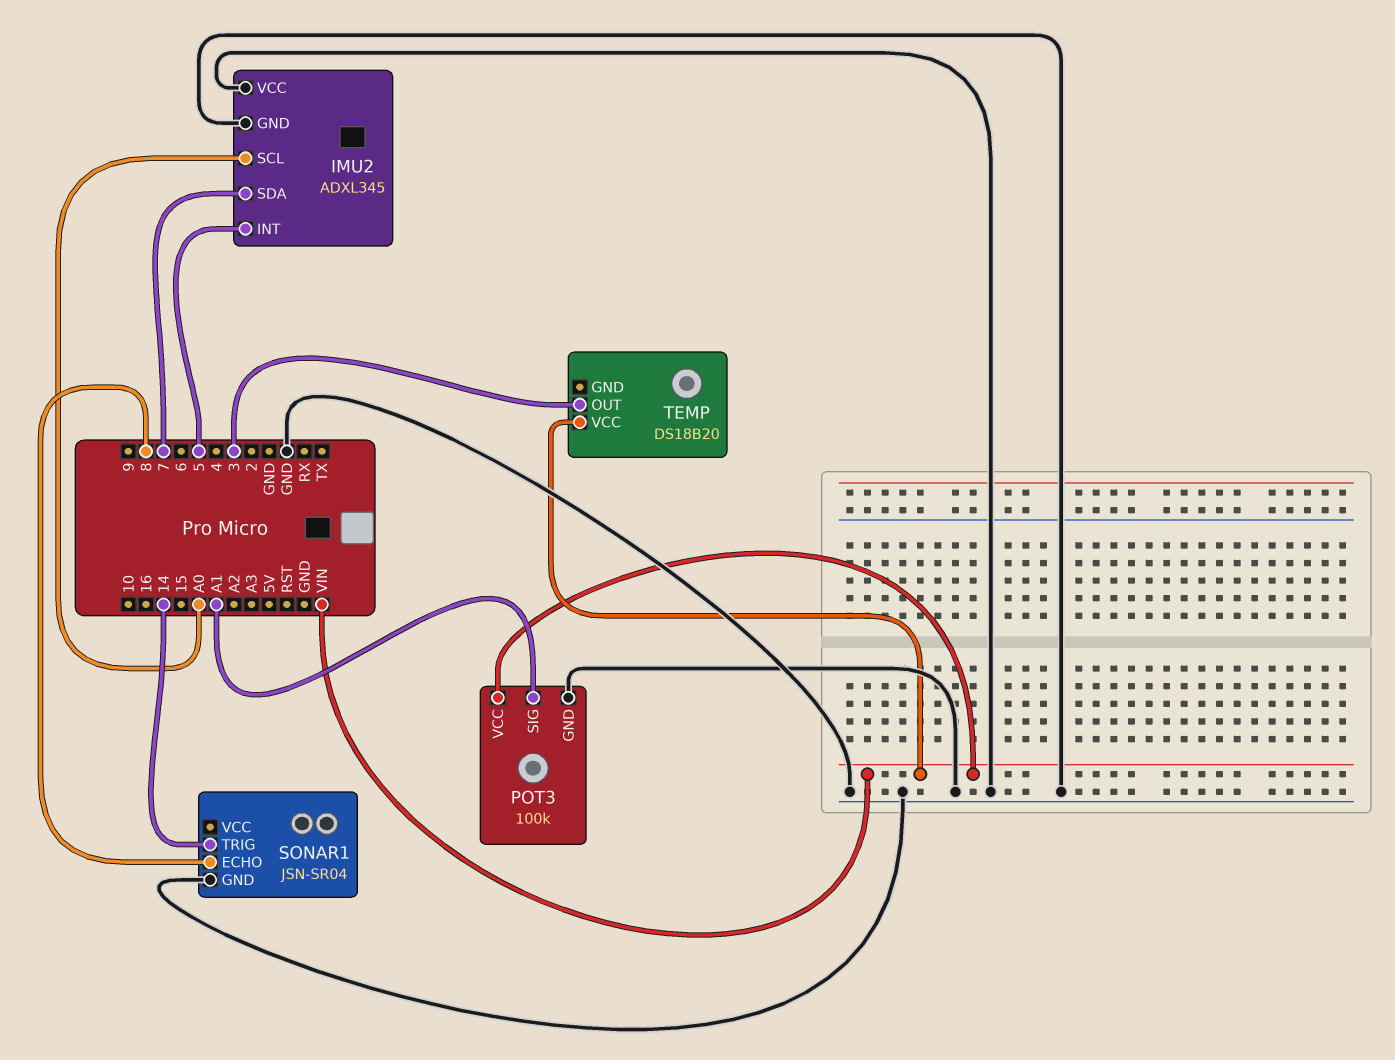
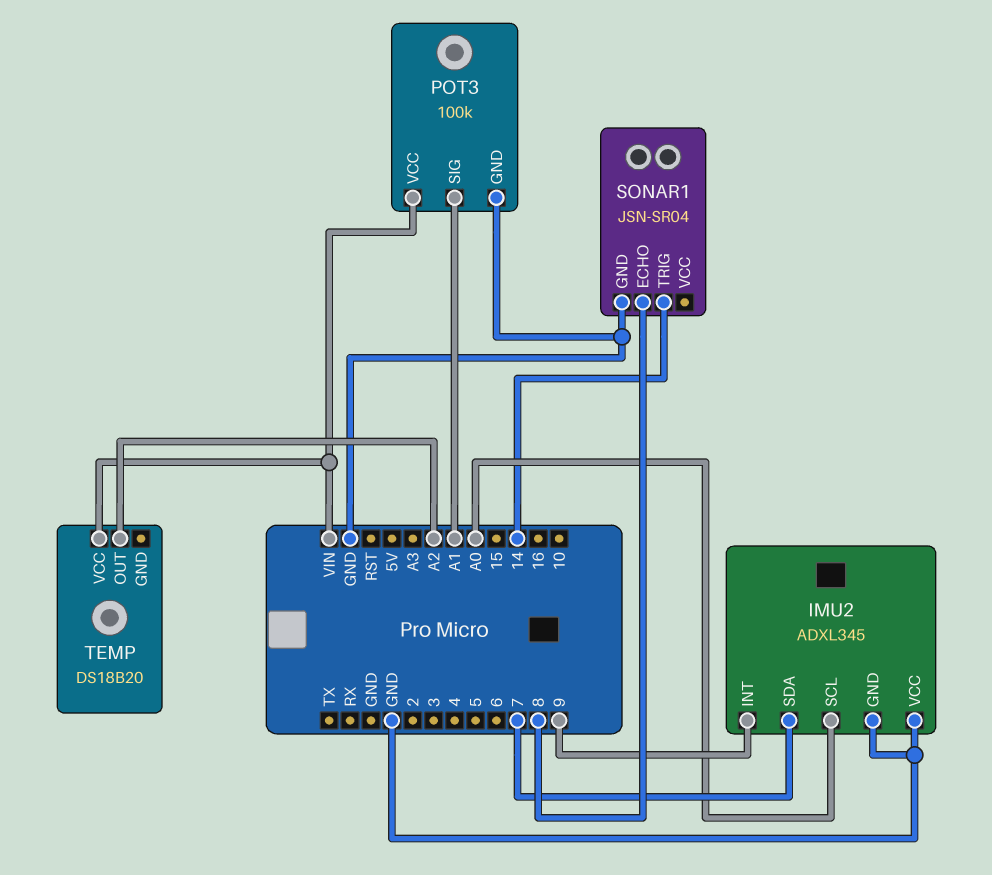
IMU2 pin INT: 5 -> 9
TEMP pin OUT: 3 -> A2

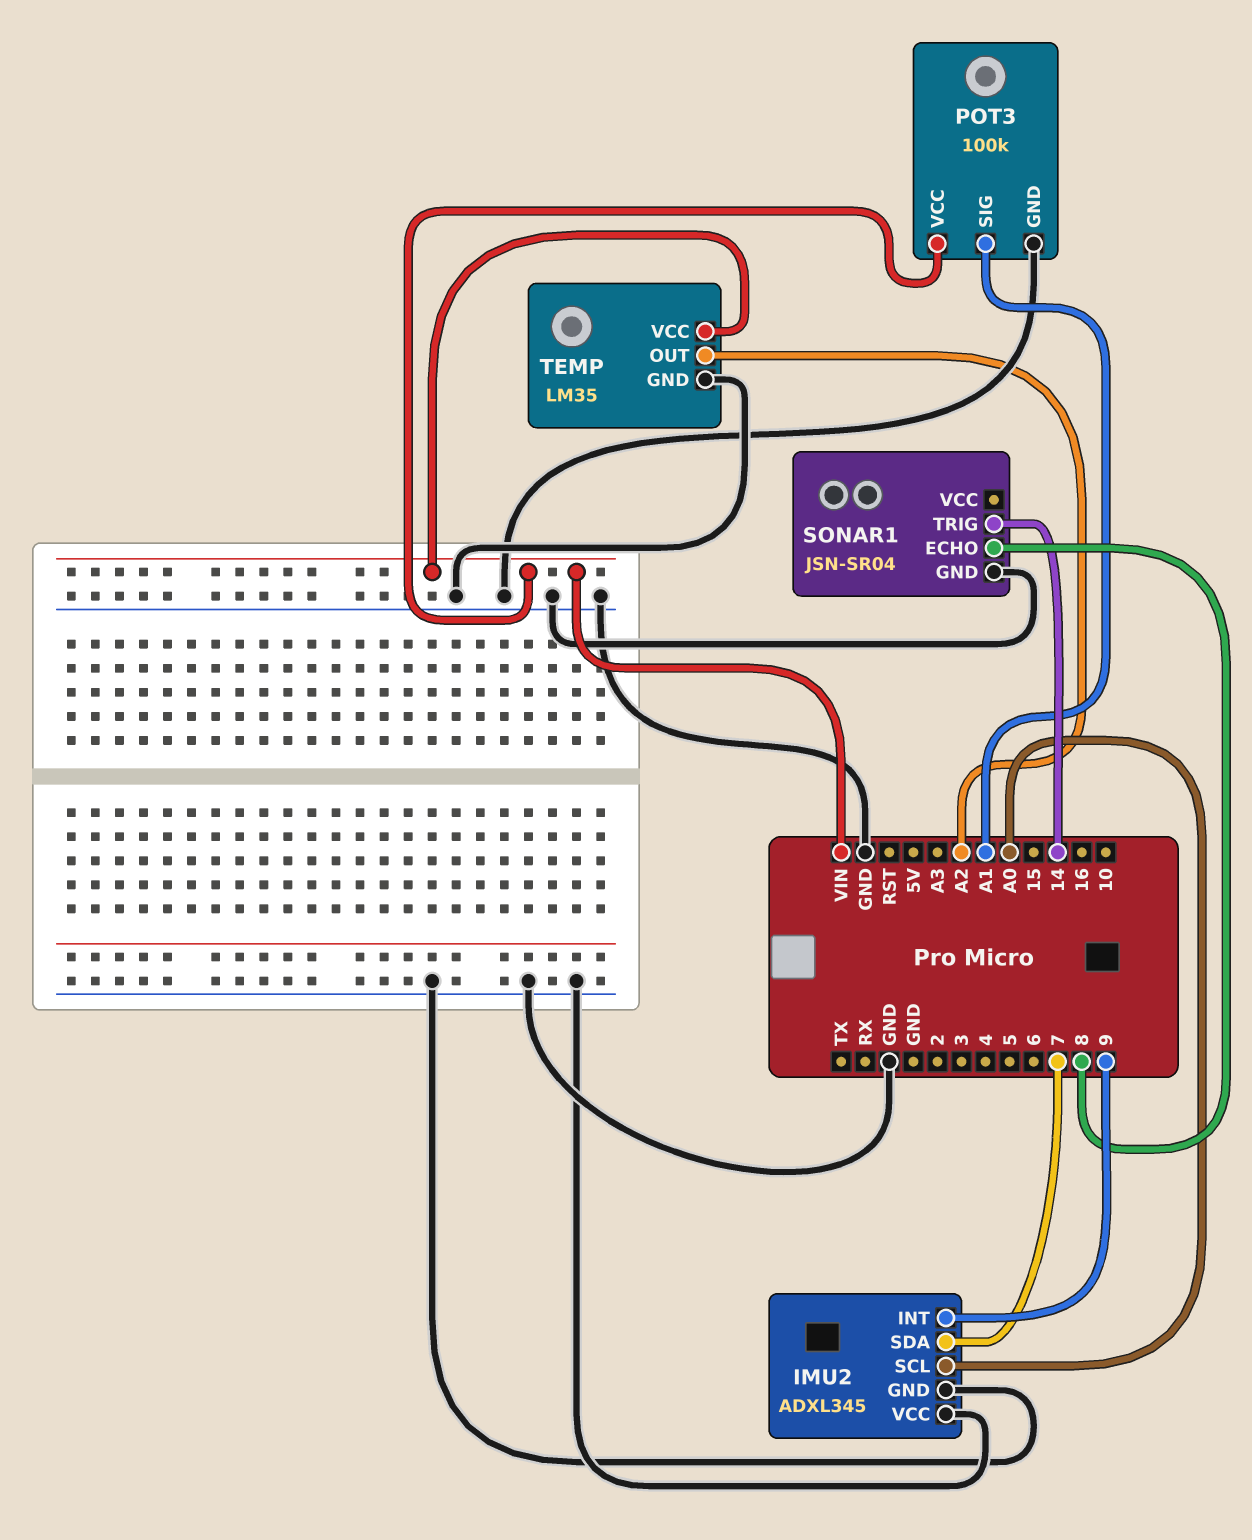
TEMP: DS18B20 -> LM35
TEMP pin GND: none -> GND

